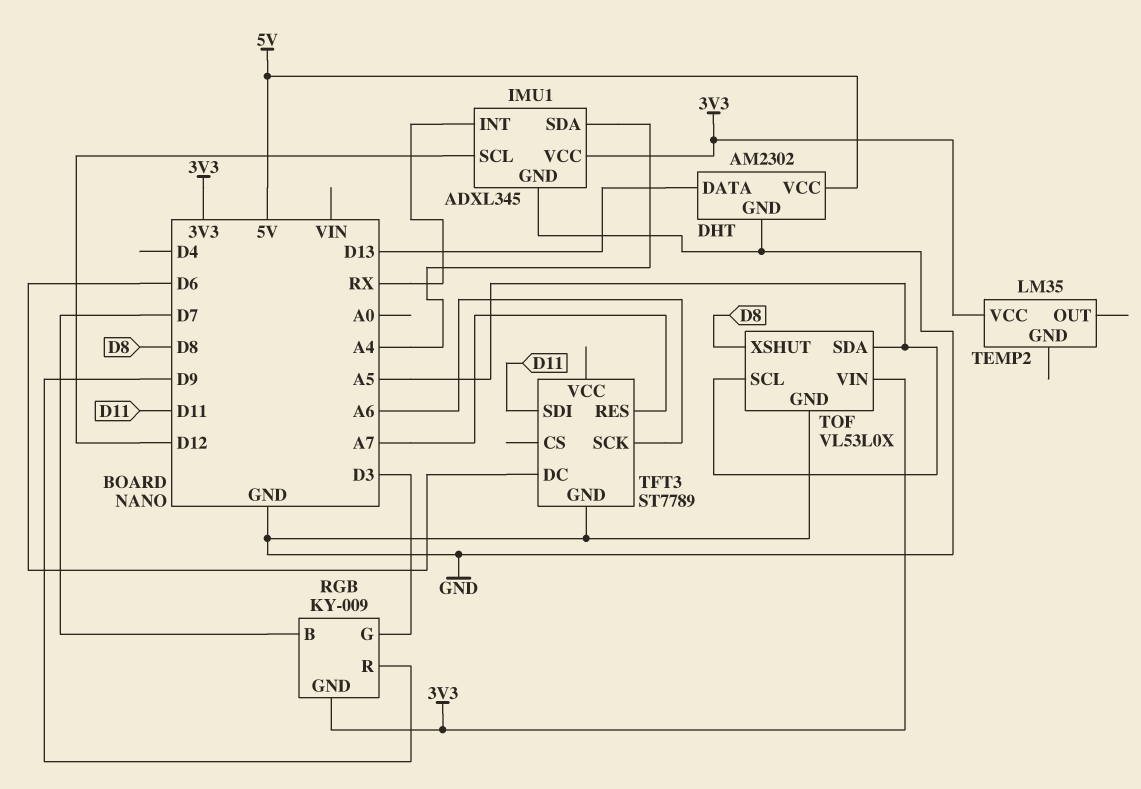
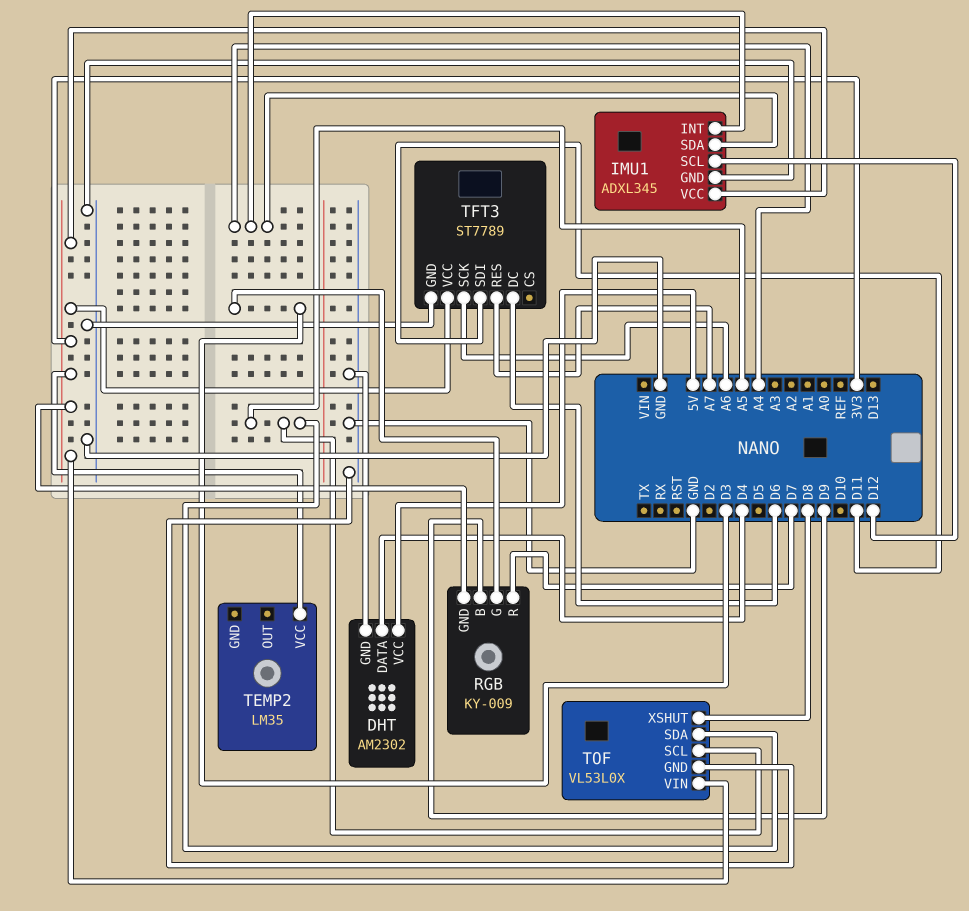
DHT pin DATA: D13 -> D4
IMU1 pin INT: RX -> A4
RGB pin B: D7 -> D9
RGB pin R: D9 -> D7
TFT3 pin VCC: none -> 3V3

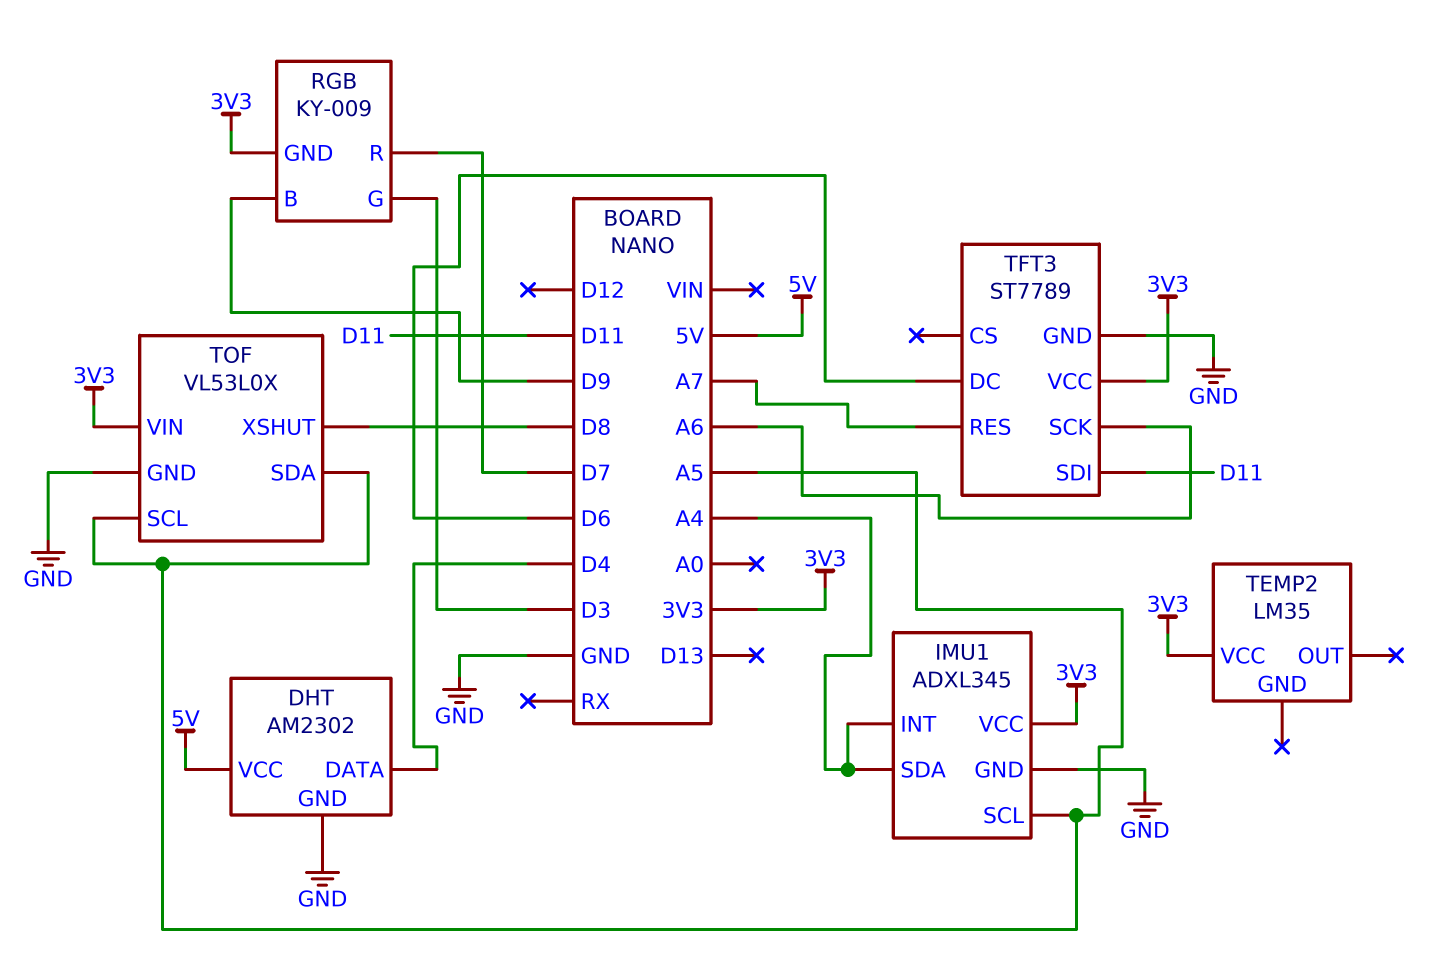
IMU1 pin SCL: D12 -> A5

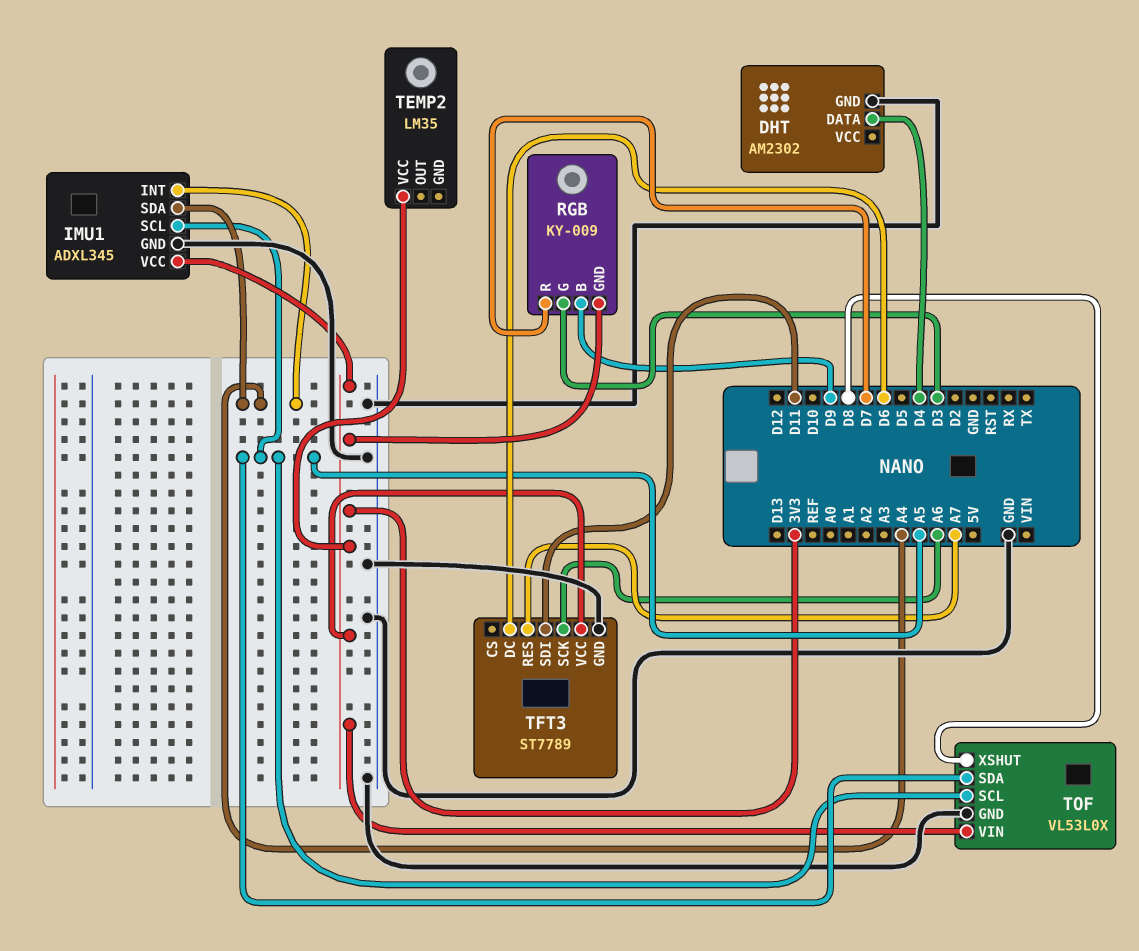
DHT pin VCC: 5V -> none

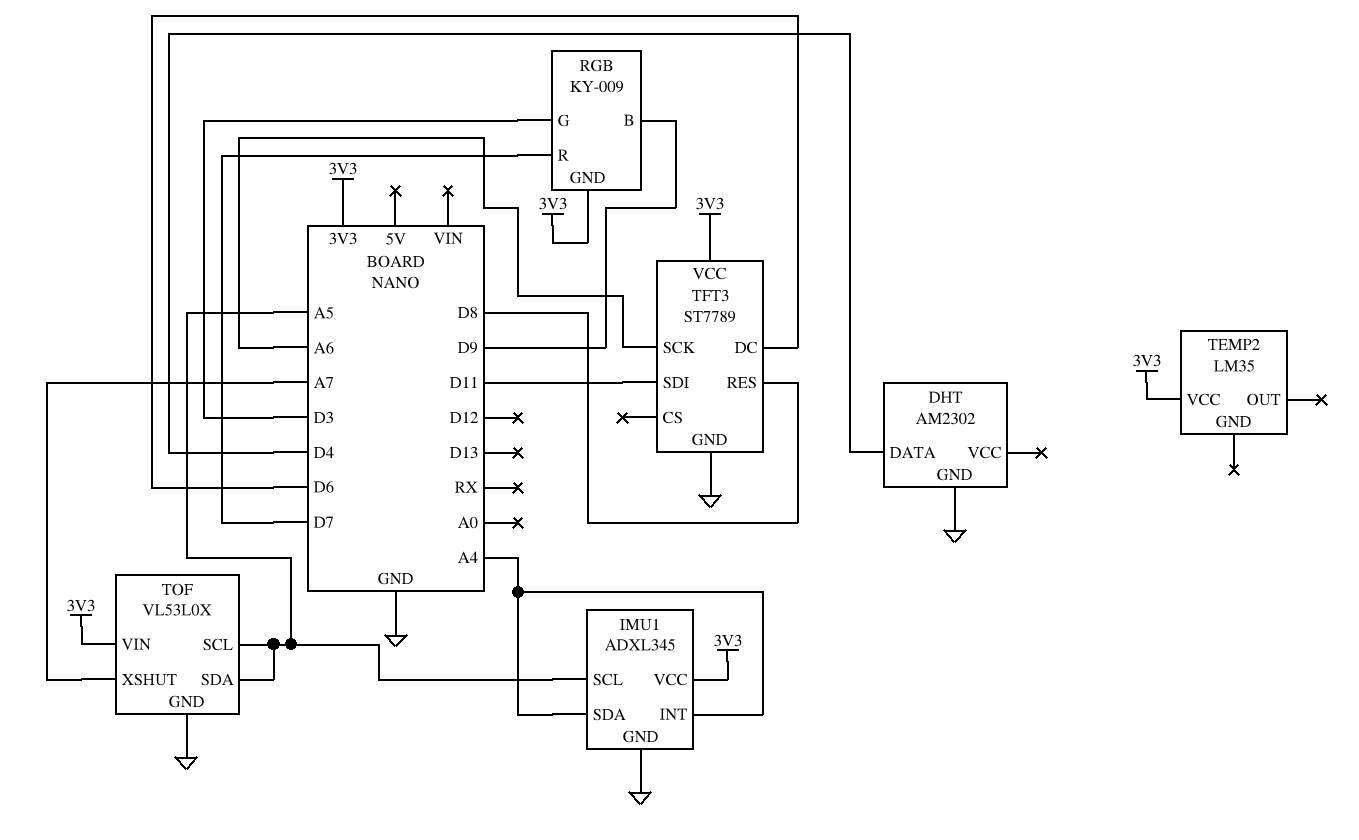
TFT3 pin RES: A7 -> D8
TOF pin XSHUT: D8 -> A7

